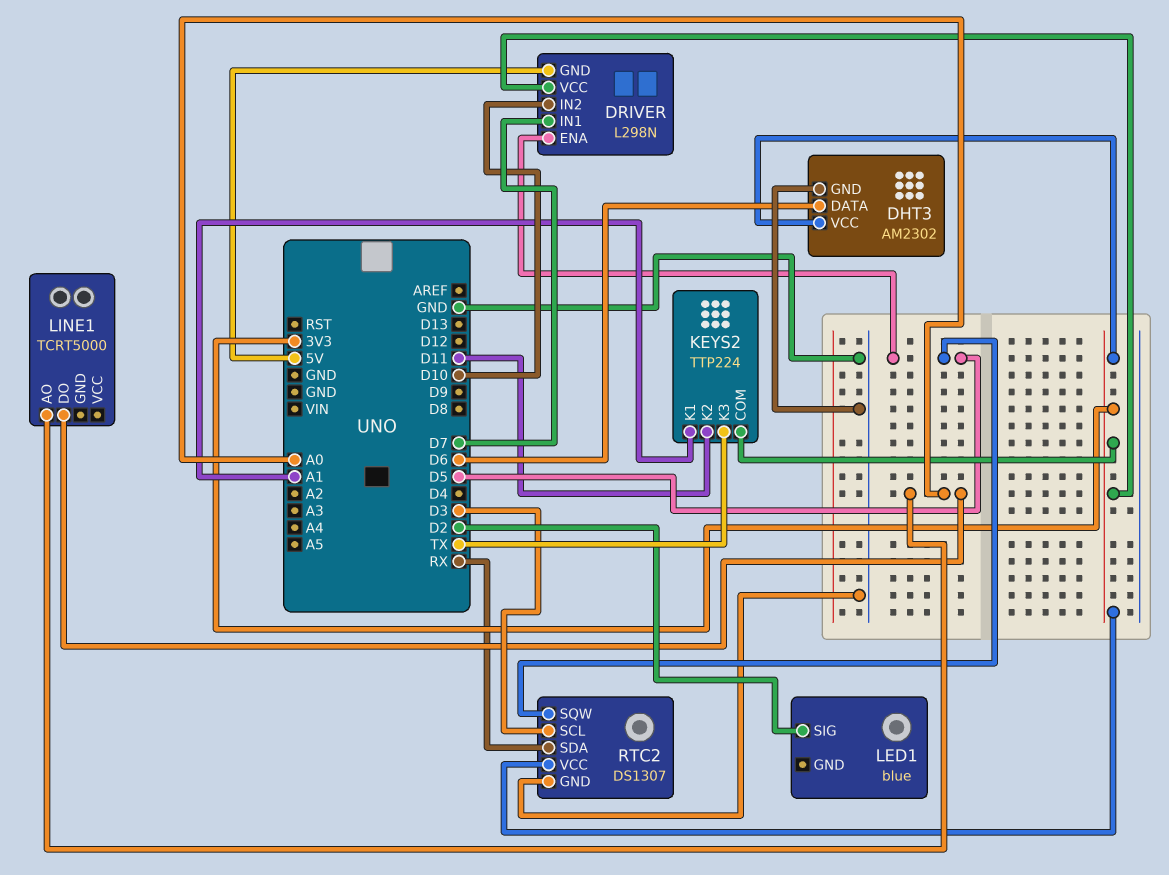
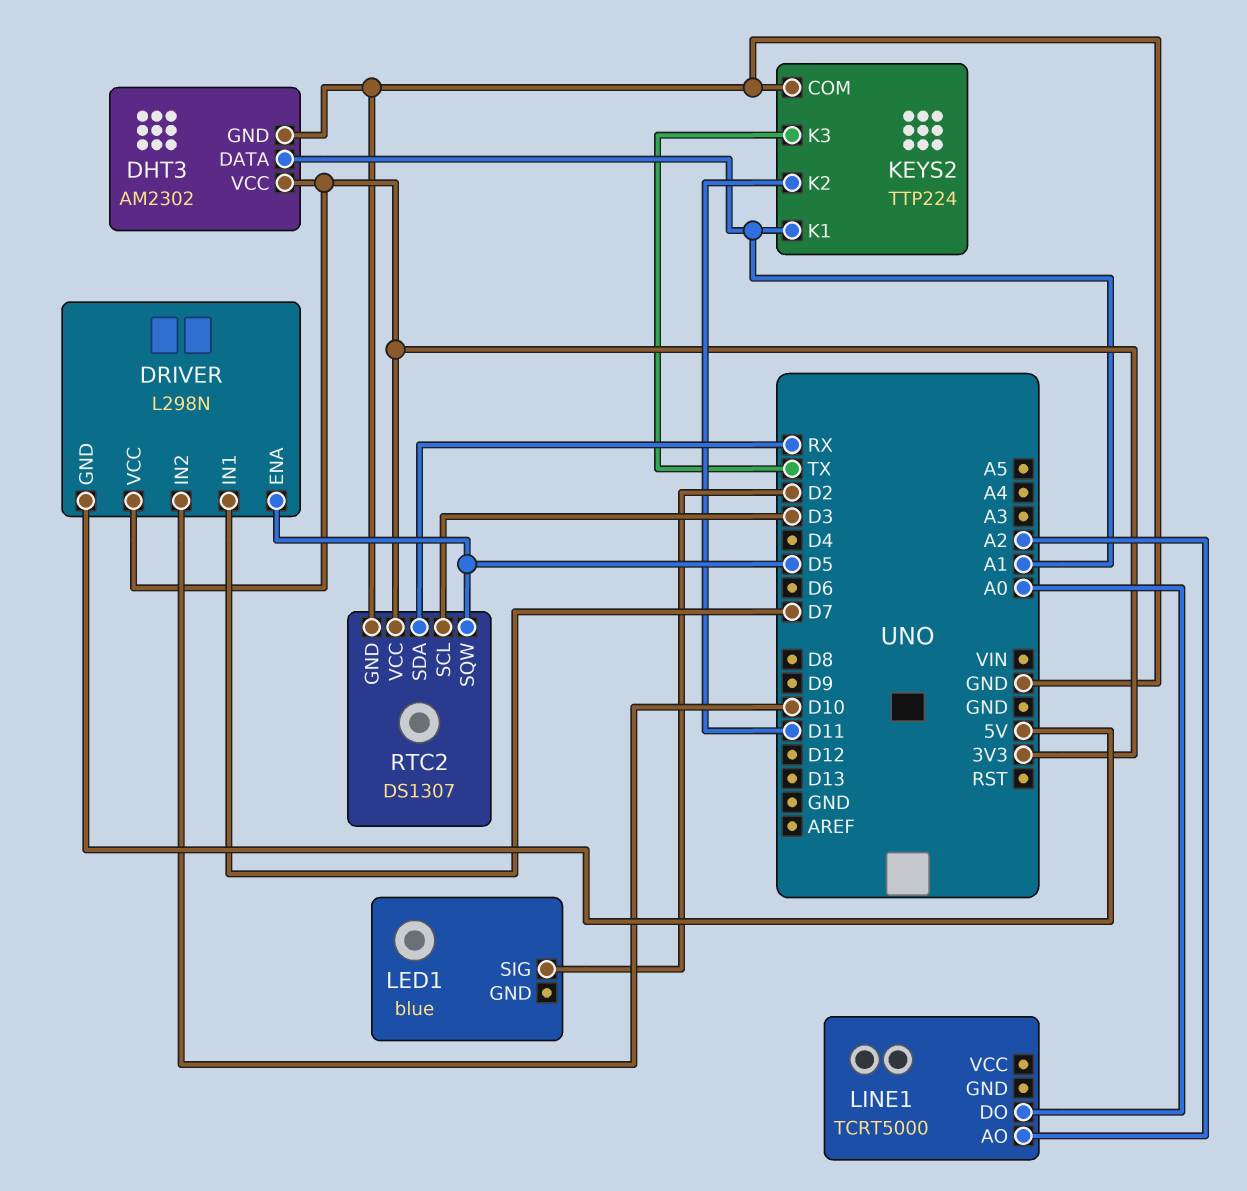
DHT3 pin DATA: D6 -> A1
KEYS2 pin COM: 3V3 -> GND
LINE1 pin AO: A0 -> A2

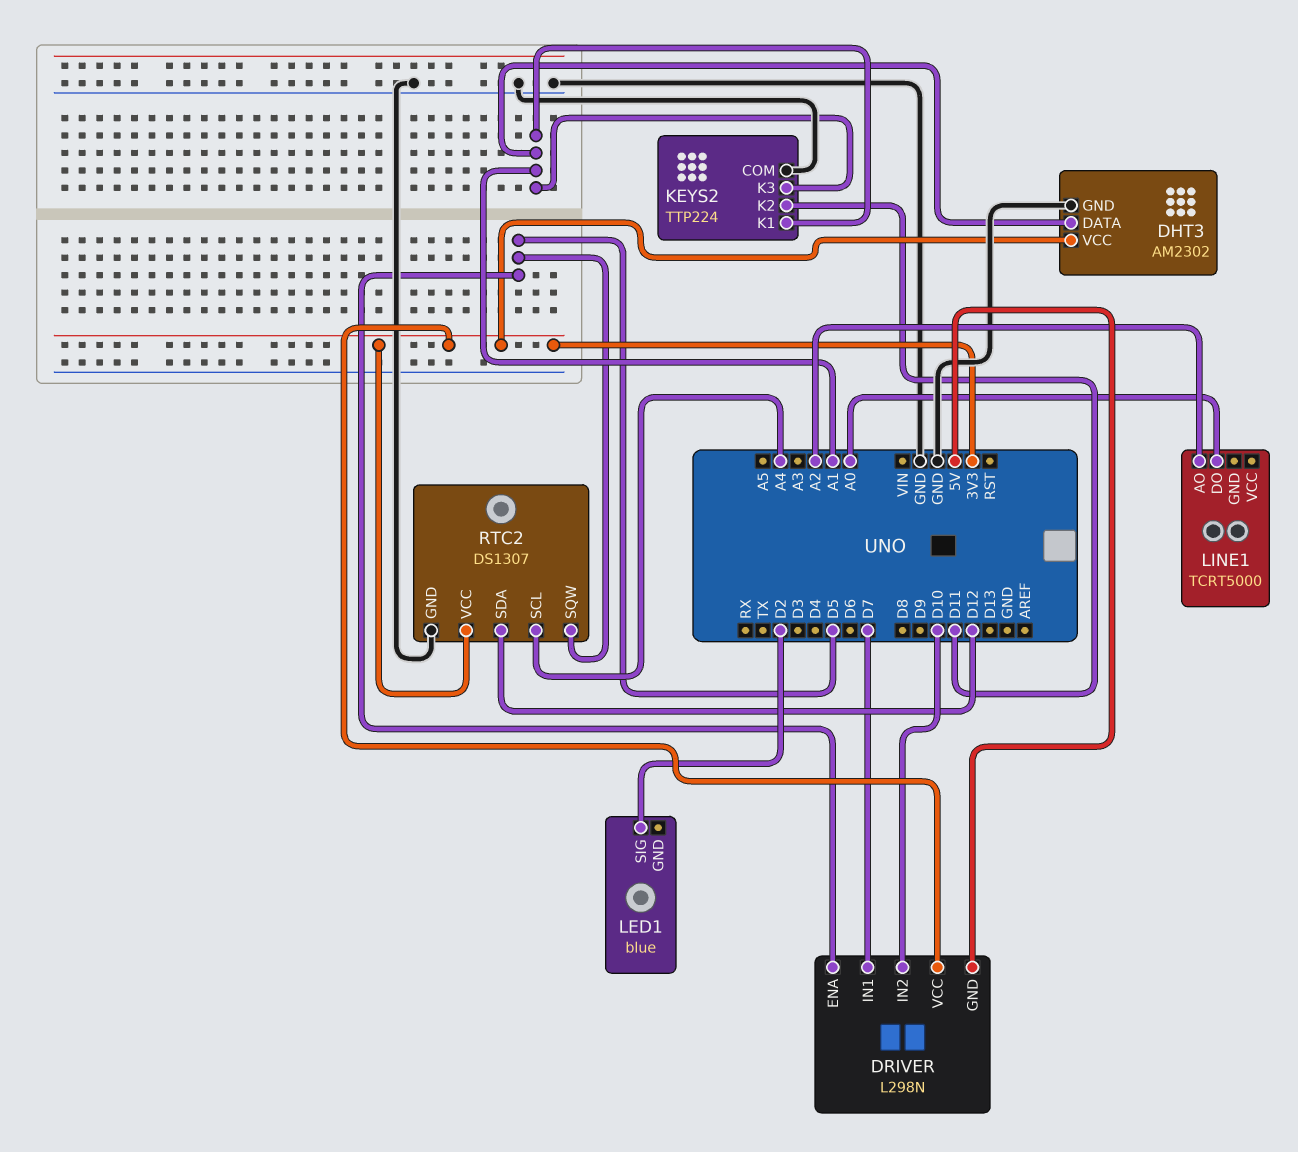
KEYS2 pin K3: TX -> A1
RTC2 pin SCL: D3 -> A4
RTC2 pin SDA: RX -> D12

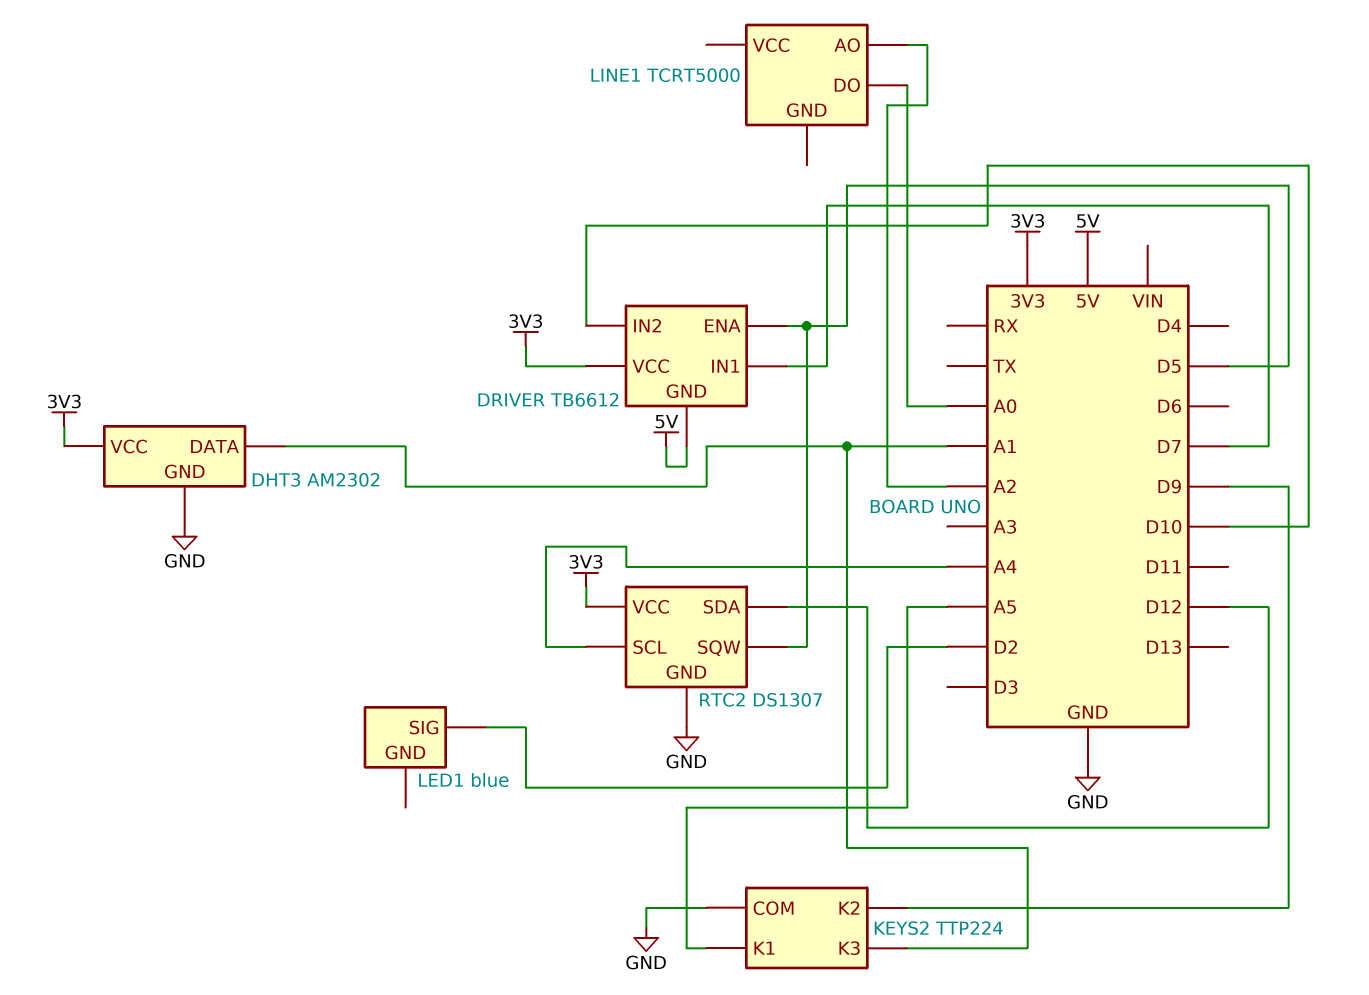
DRIVER: L298N -> TB6612
KEYS2 pin K1: A1 -> A5
KEYS2 pin K2: D11 -> D9

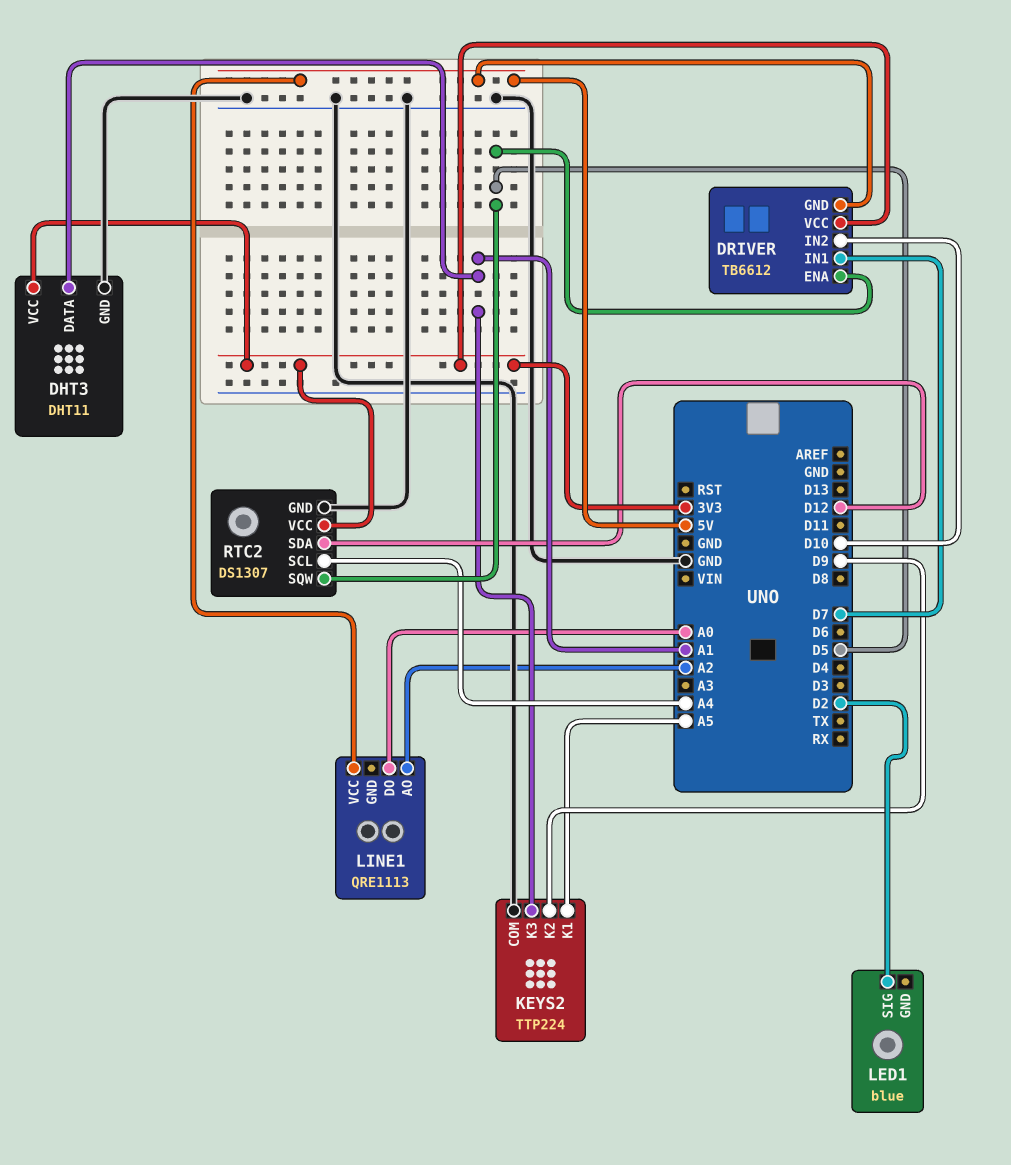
DHT3: AM2302 -> DHT11
LINE1: TCRT5000 -> QRE1113
LINE1 pin VCC: none -> 5V

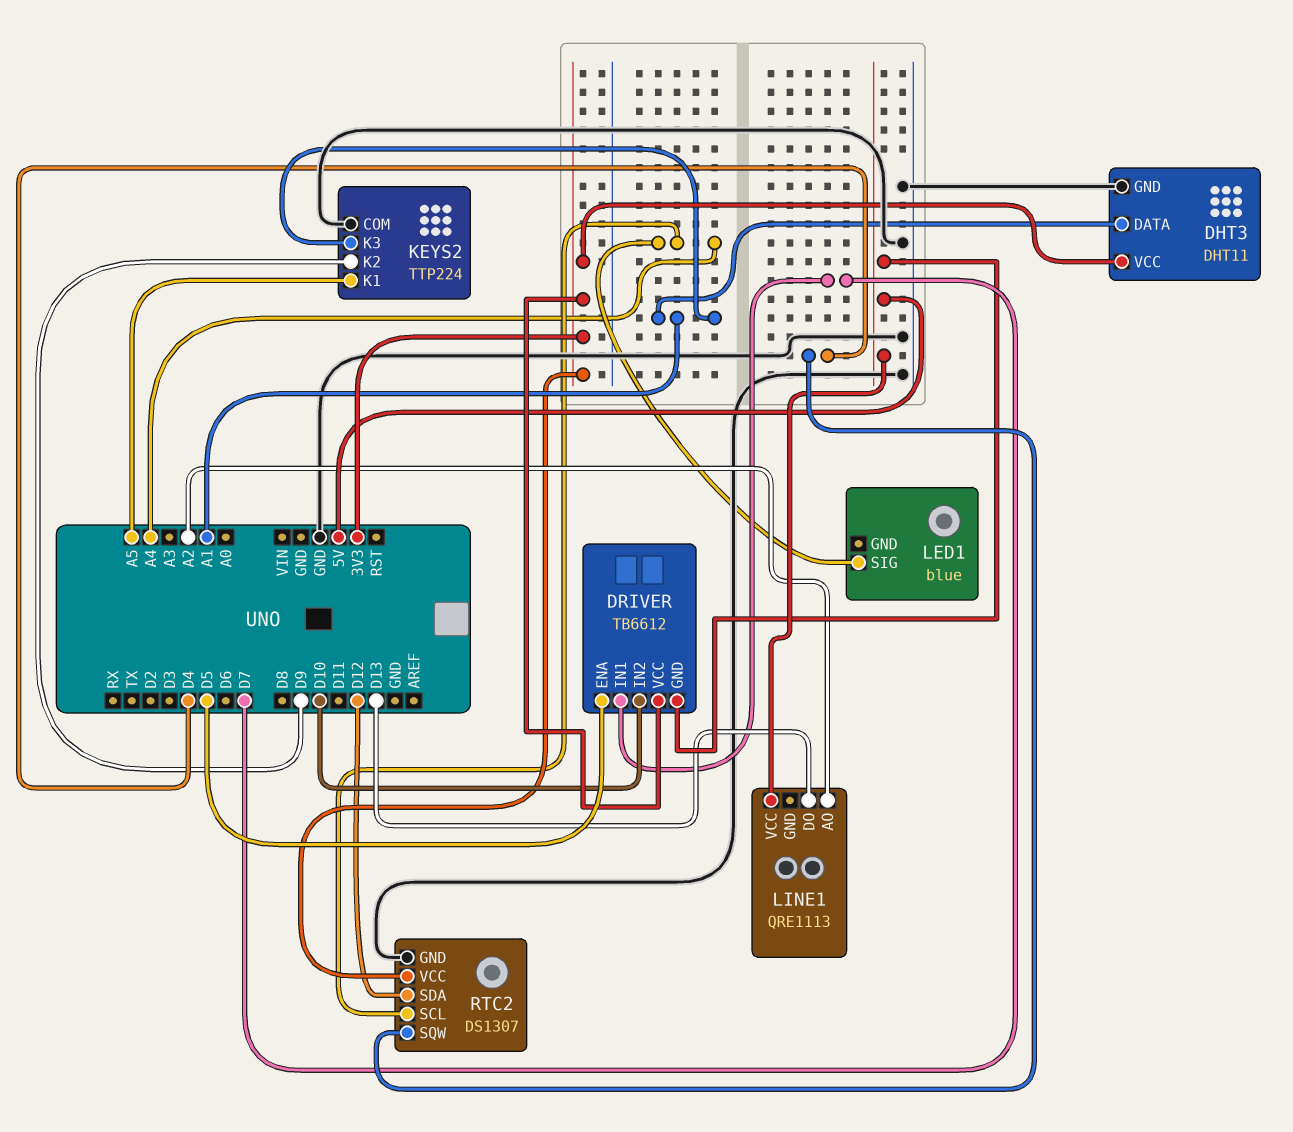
LED1 pin SIG: D2 -> A4
LINE1 pin DO: A0 -> D13
RTC2 pin SQW: D5 -> D4

